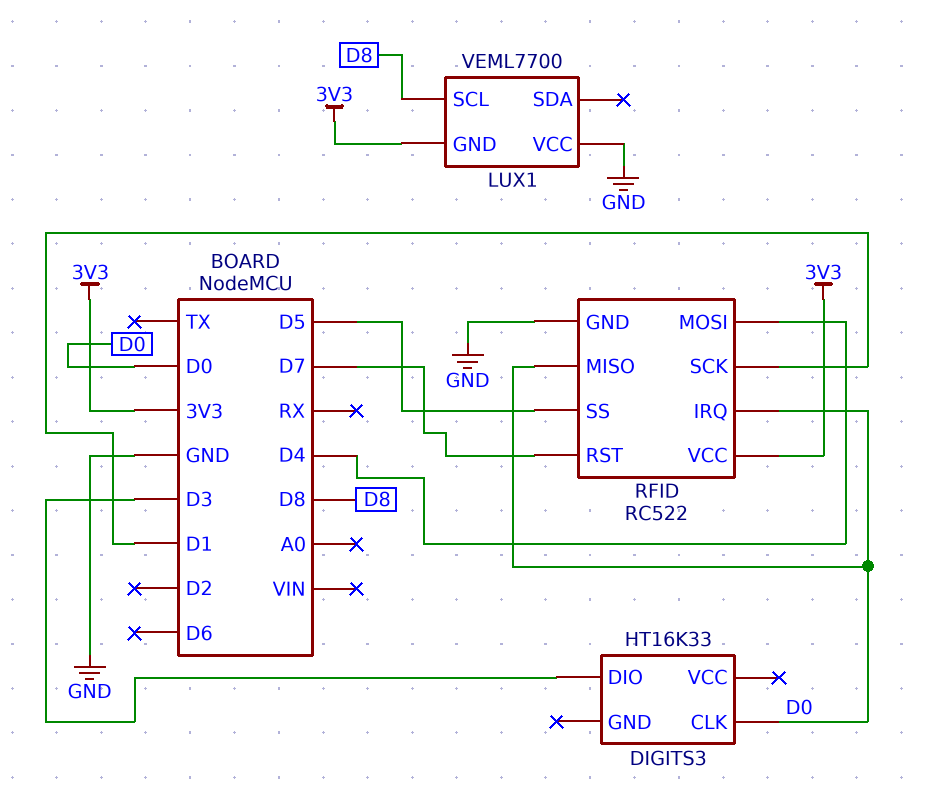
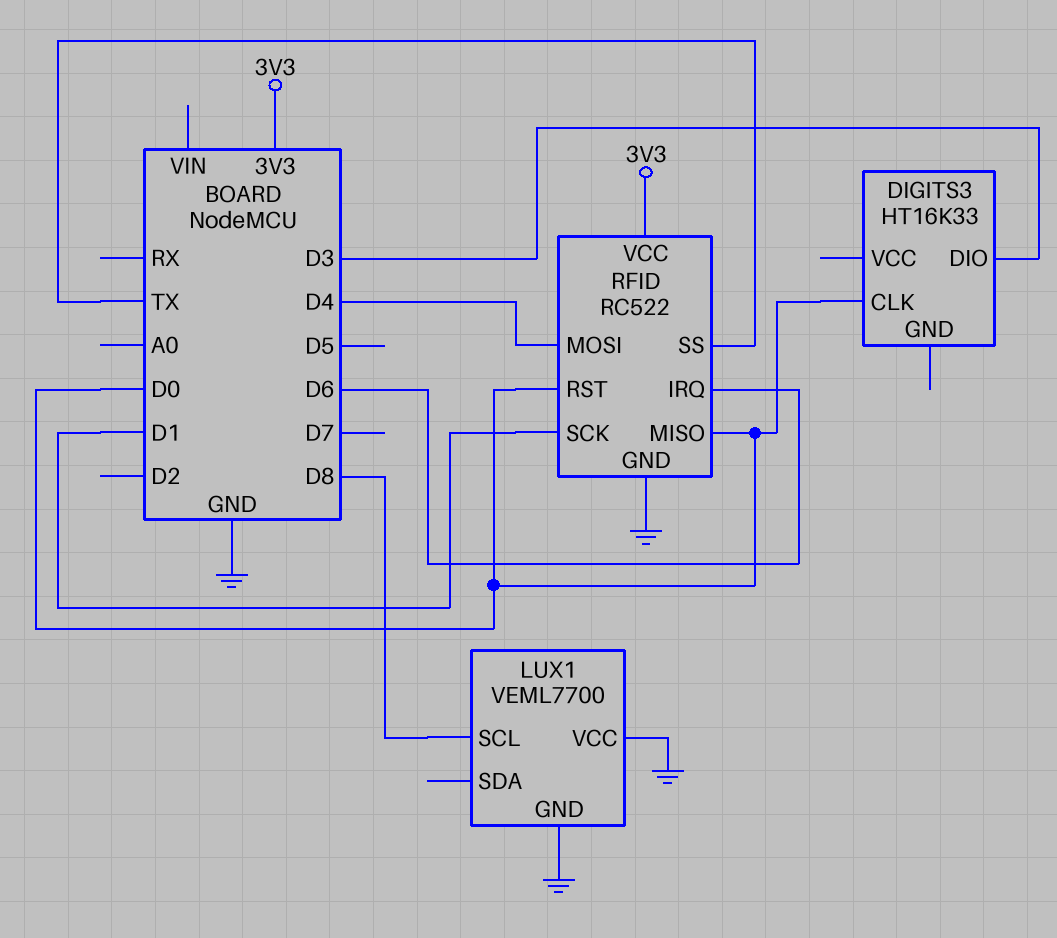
LUX1 pin GND: 3V3 -> GND
RFID pin IRQ: D0 -> D6
RFID pin RST: D7 -> D0
RFID pin SS: D5 -> TX

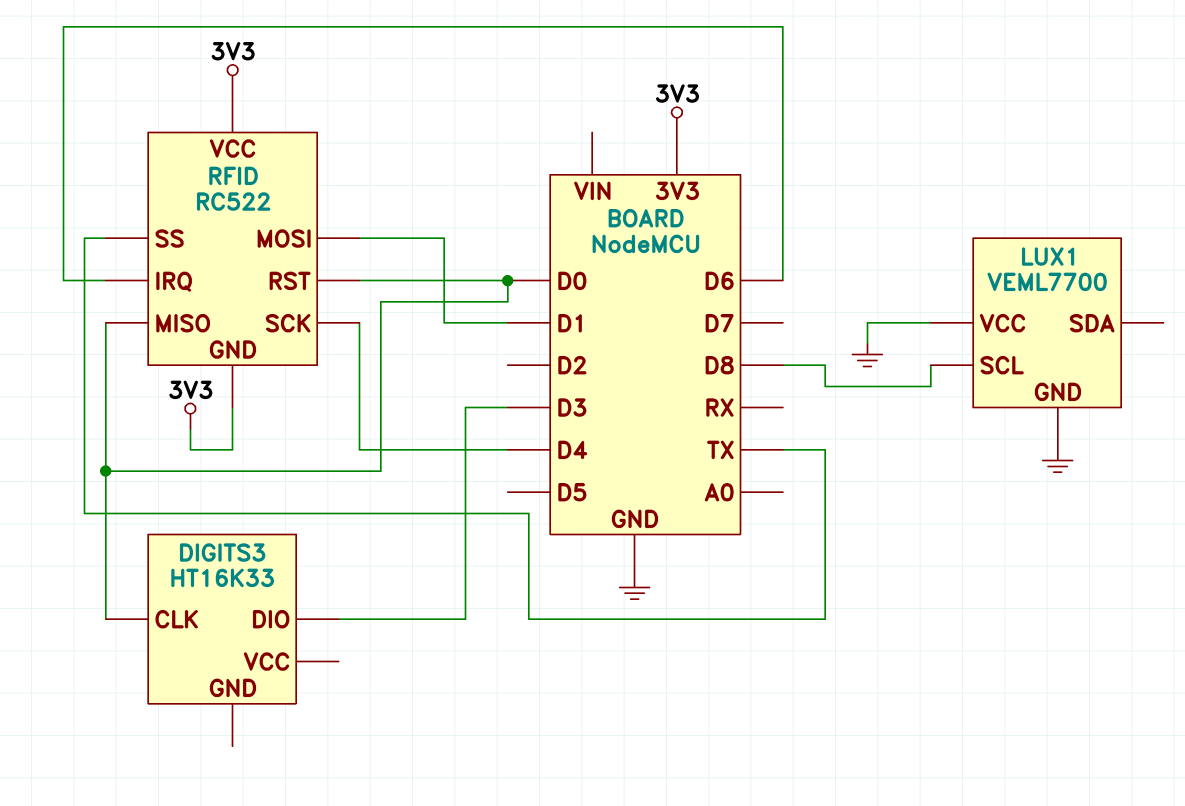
RFID pin GND: GND -> 3V3
RFID pin MOSI: D4 -> D1
RFID pin SCK: D1 -> D4

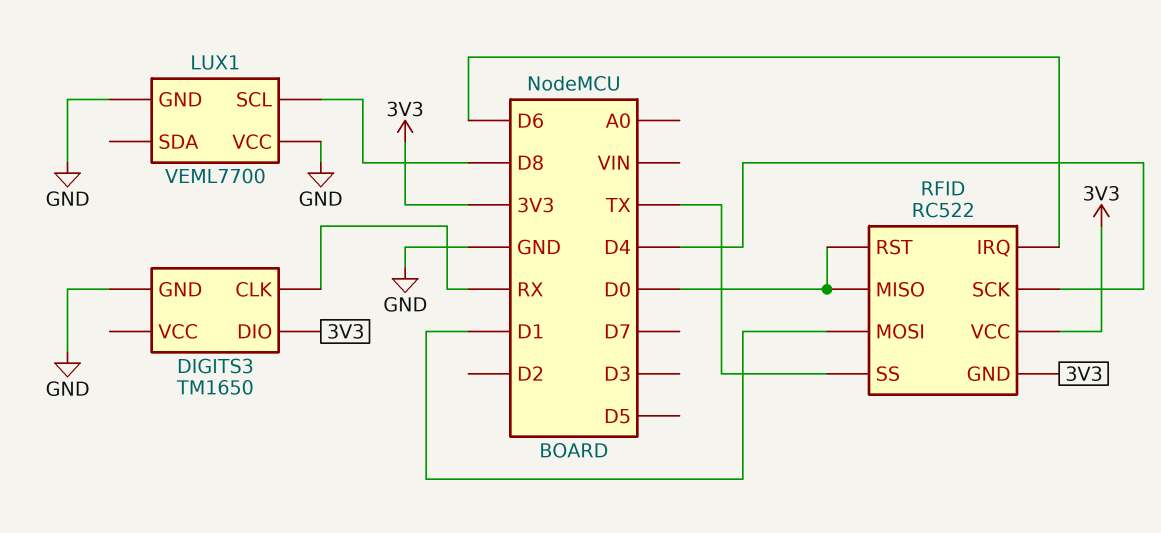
DIGITS3: HT16K33 -> TM1650
DIGITS3 pin CLK: D0 -> RX
DIGITS3 pin DIO: D3 -> 3V3
DIGITS3 pin GND: none -> GND

